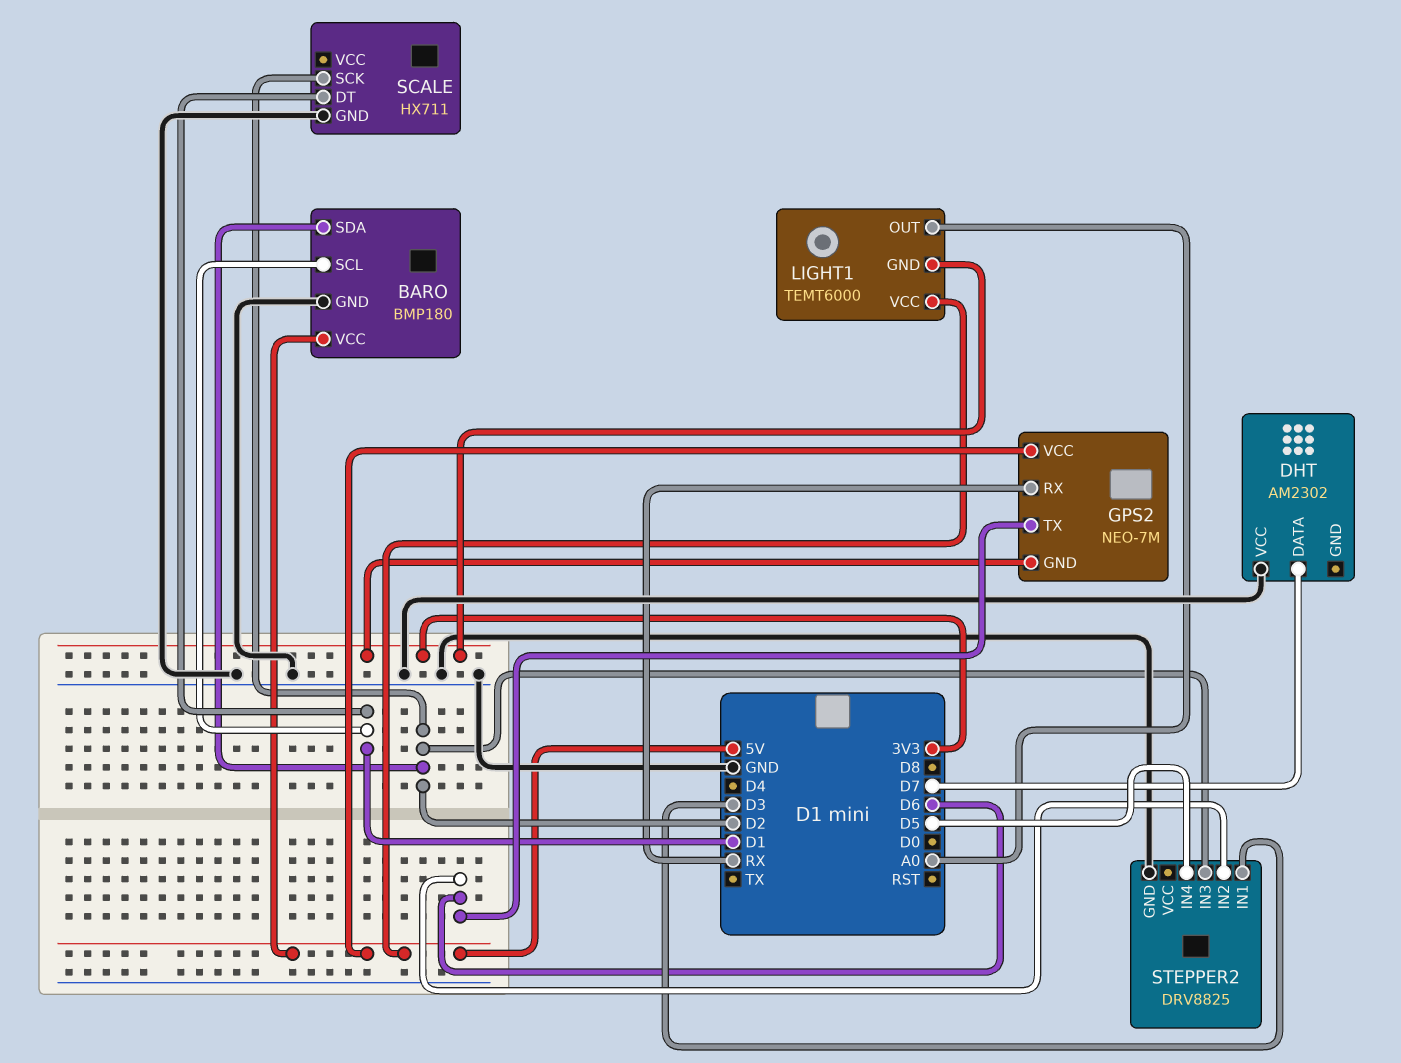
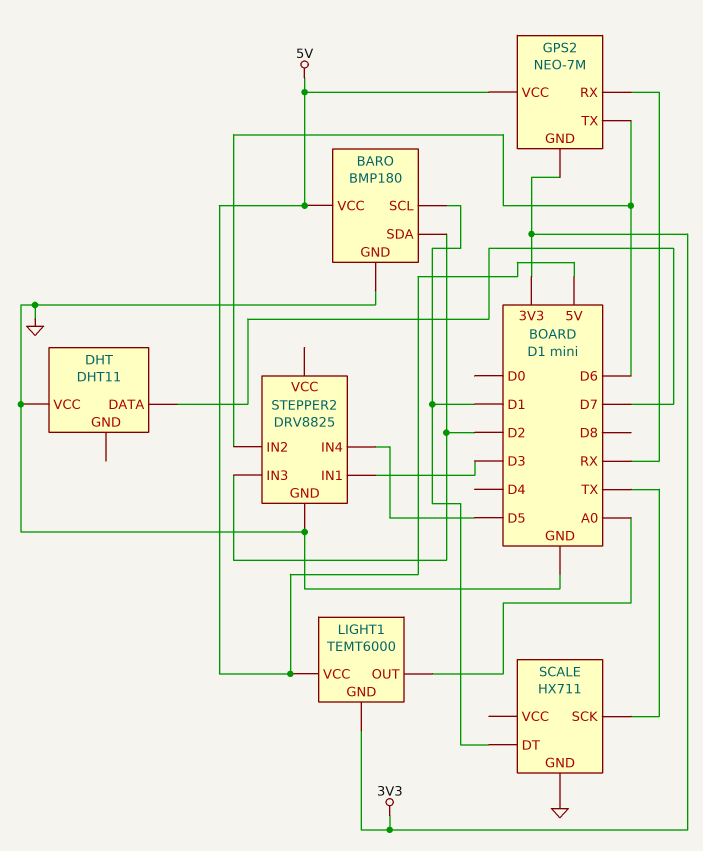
DHT: AM2302 -> DHT11
SCALE pin SCK: D2 -> TX

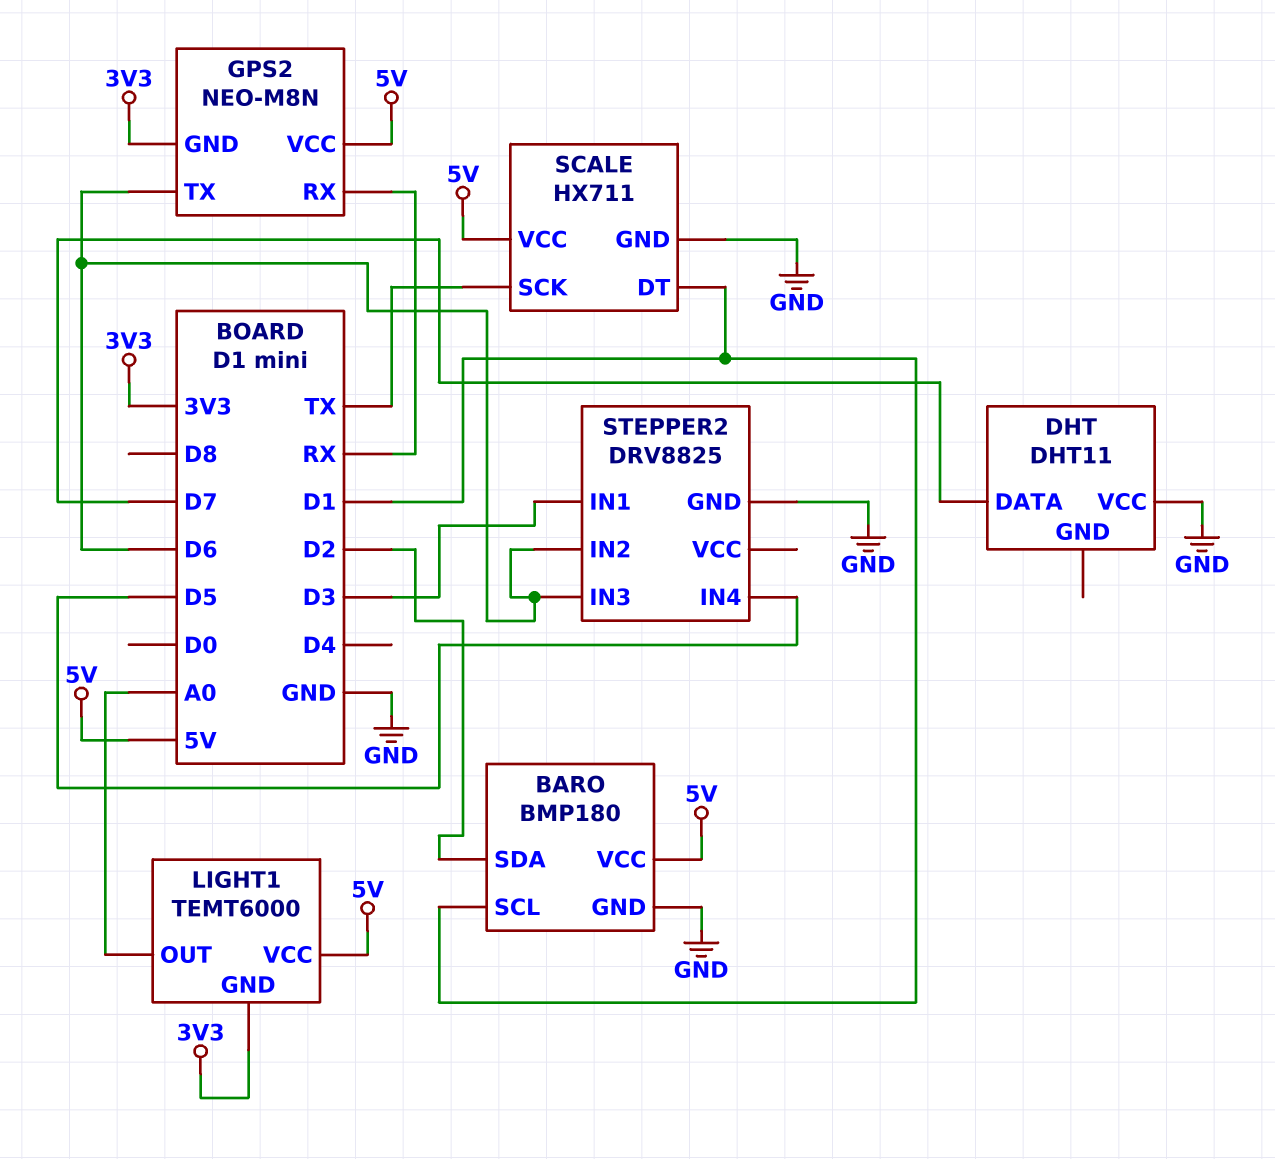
GPS2: NEO-7M -> NEO-M8N
SCALE pin VCC: none -> 5V
STEPPER2 pin IN3: D2 -> D6

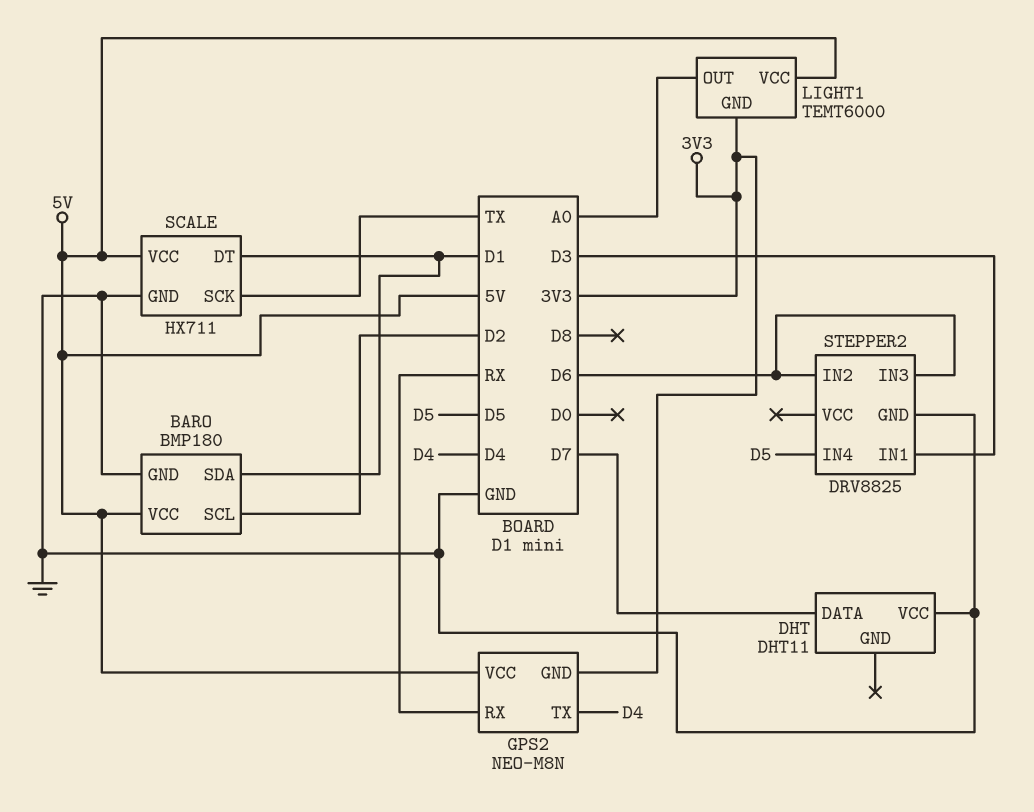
BARO pin SCL: D1 -> D2
BARO pin SDA: D2 -> D1
GPS2 pin TX: D6 -> D4

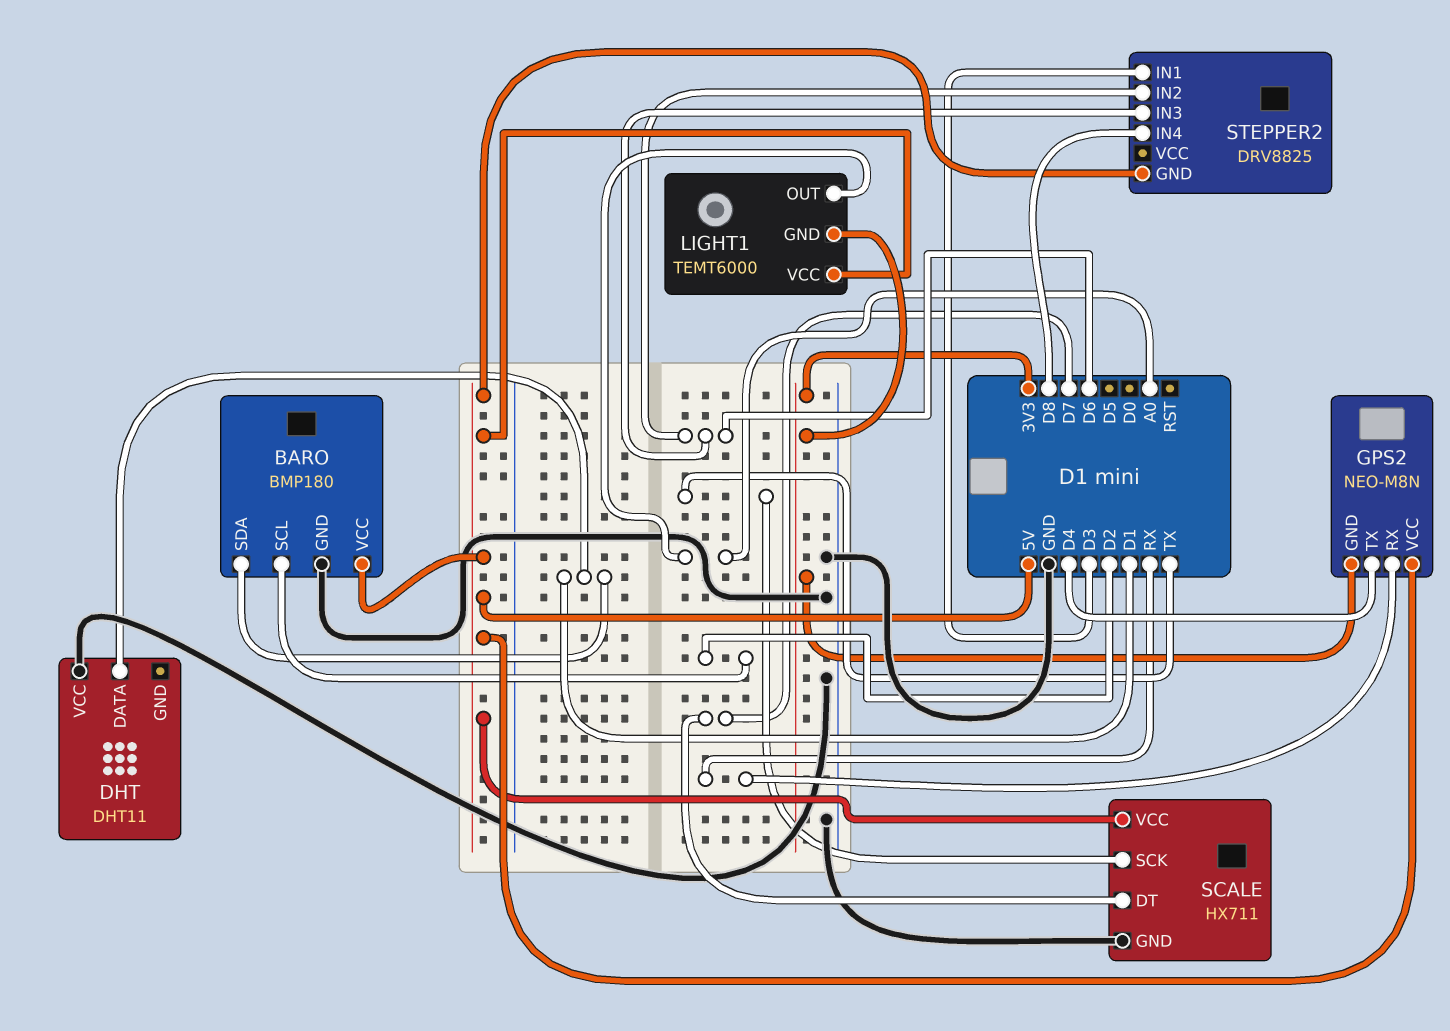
DHT pin DATA: D7 -> D1
SCALE pin DT: D1 -> D7
STEPPER2 pin GND: GND -> 5V
STEPPER2 pin IN4: D5 -> D8

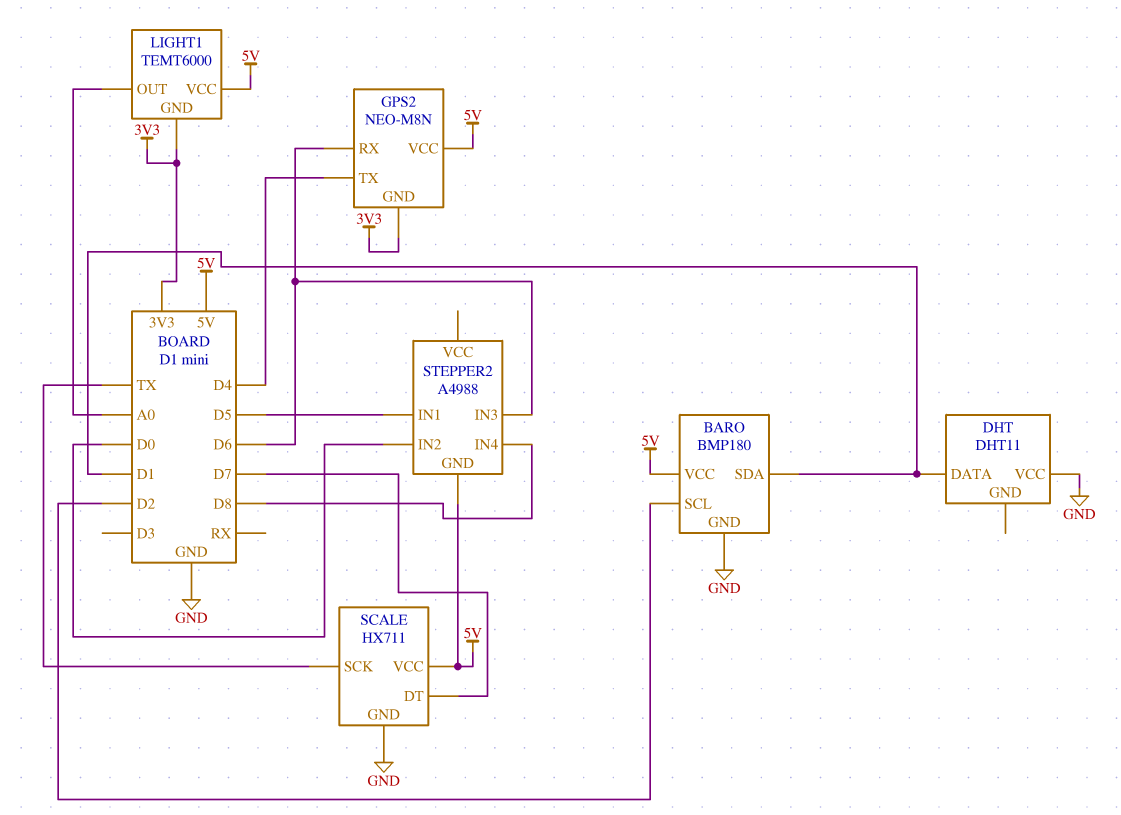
GPS2 pin RX: RX -> D6
STEPPER2: DRV8825 -> A4988
STEPPER2 pin IN1: D3 -> D5
STEPPER2 pin IN2: D6 -> D0

